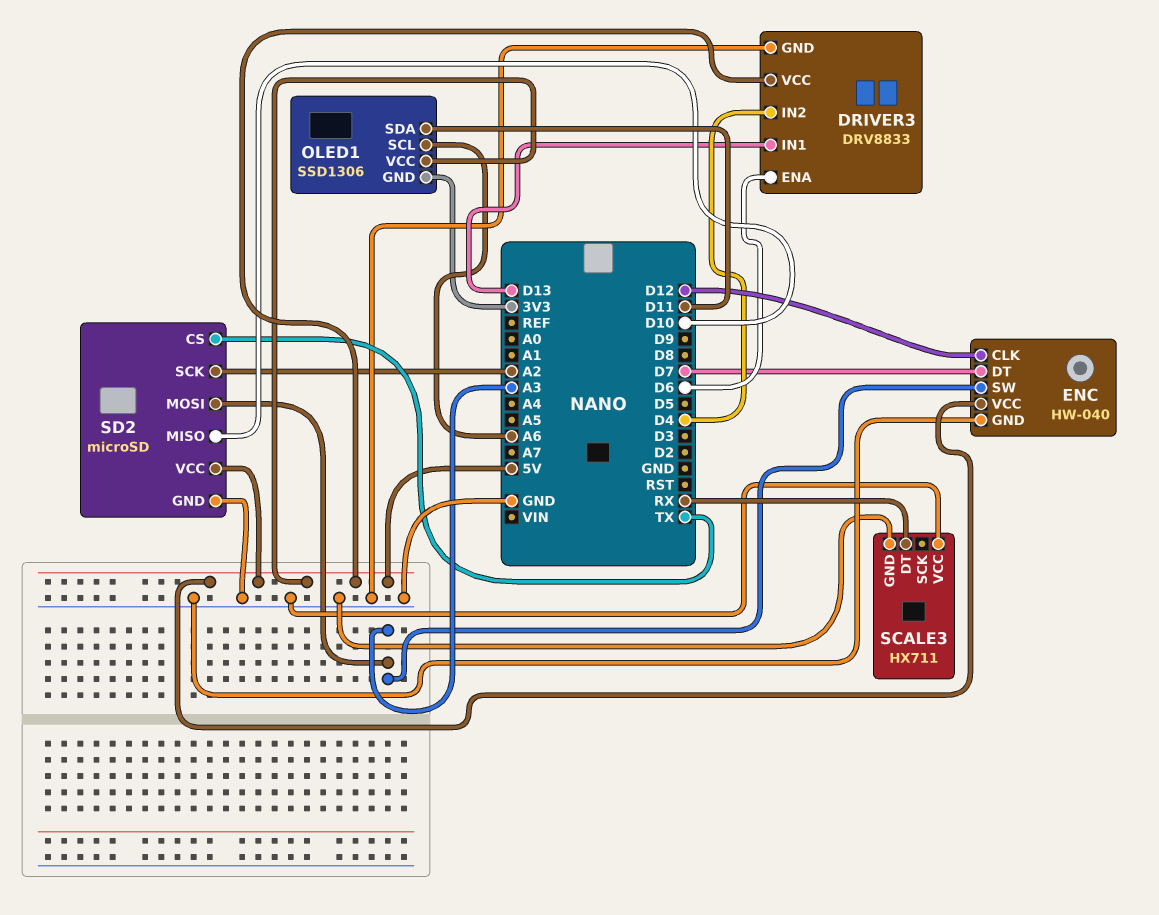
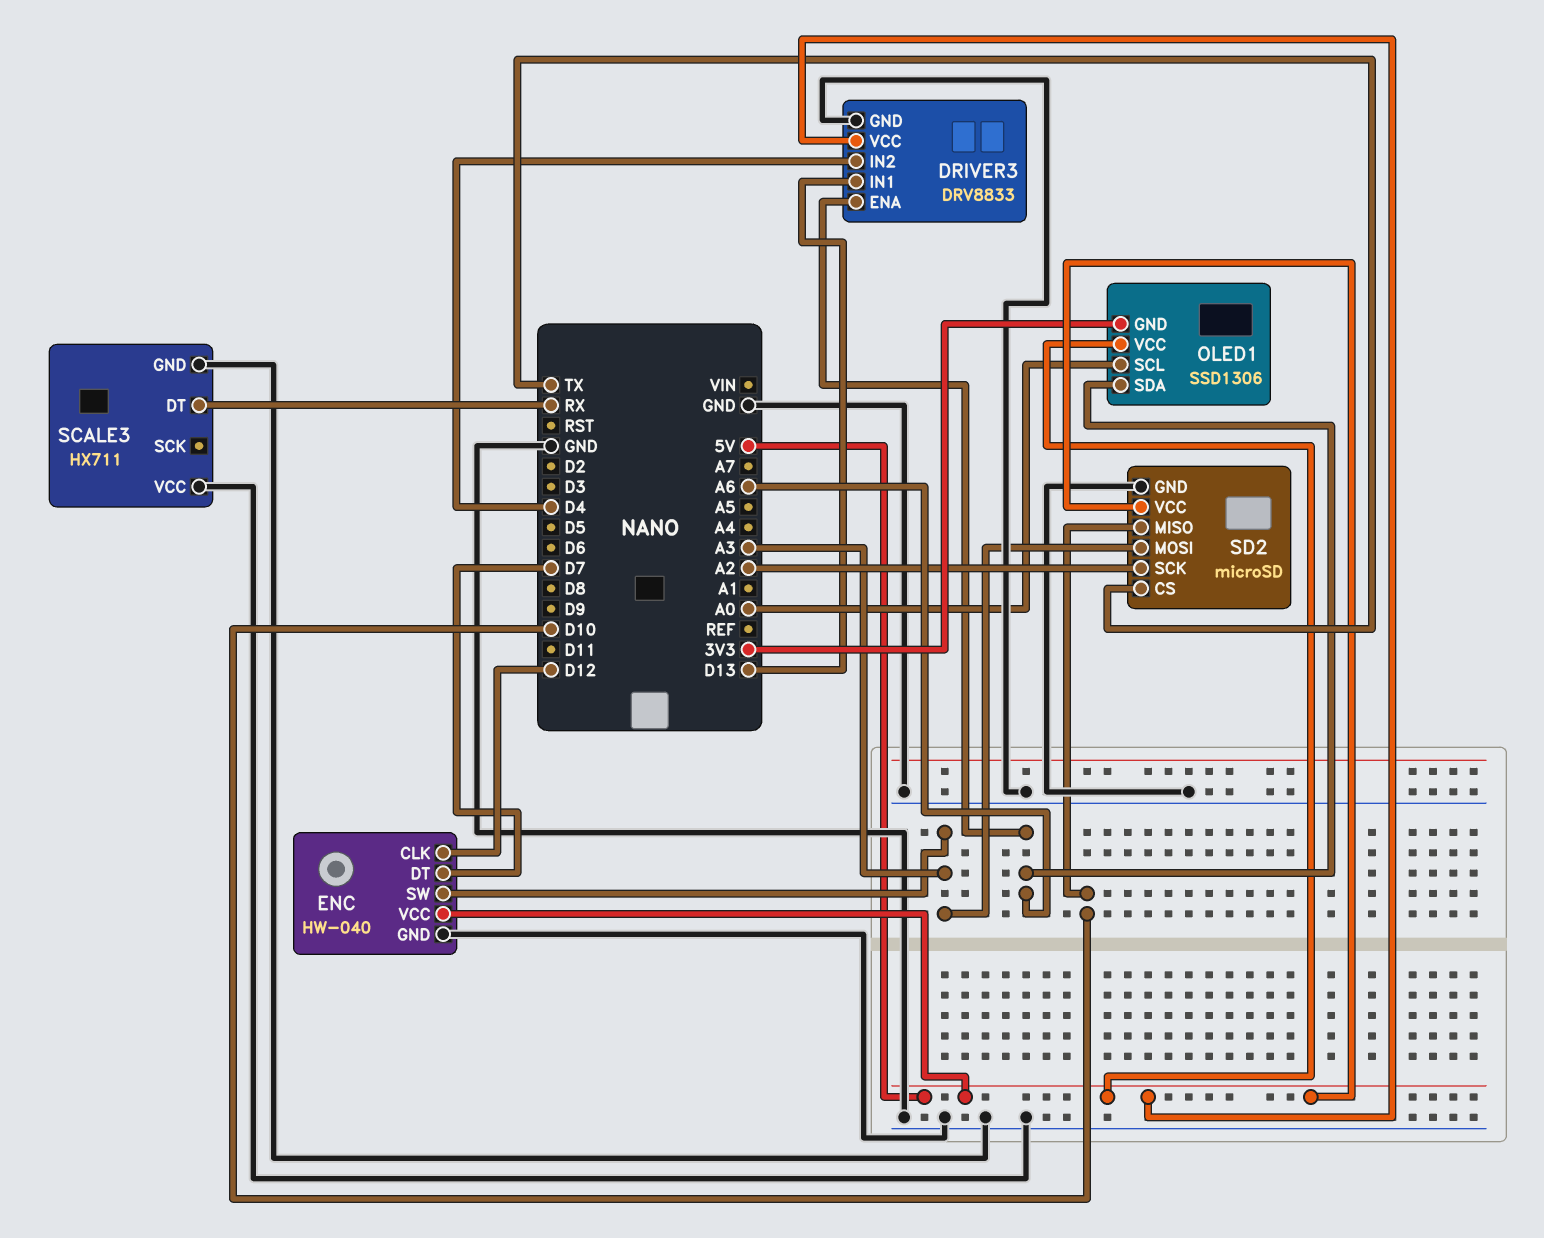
DRIVER3 pin ENA: D6 -> A6
OLED1 pin SCL: A6 -> A0
OLED1 pin SDA: D11 -> A6

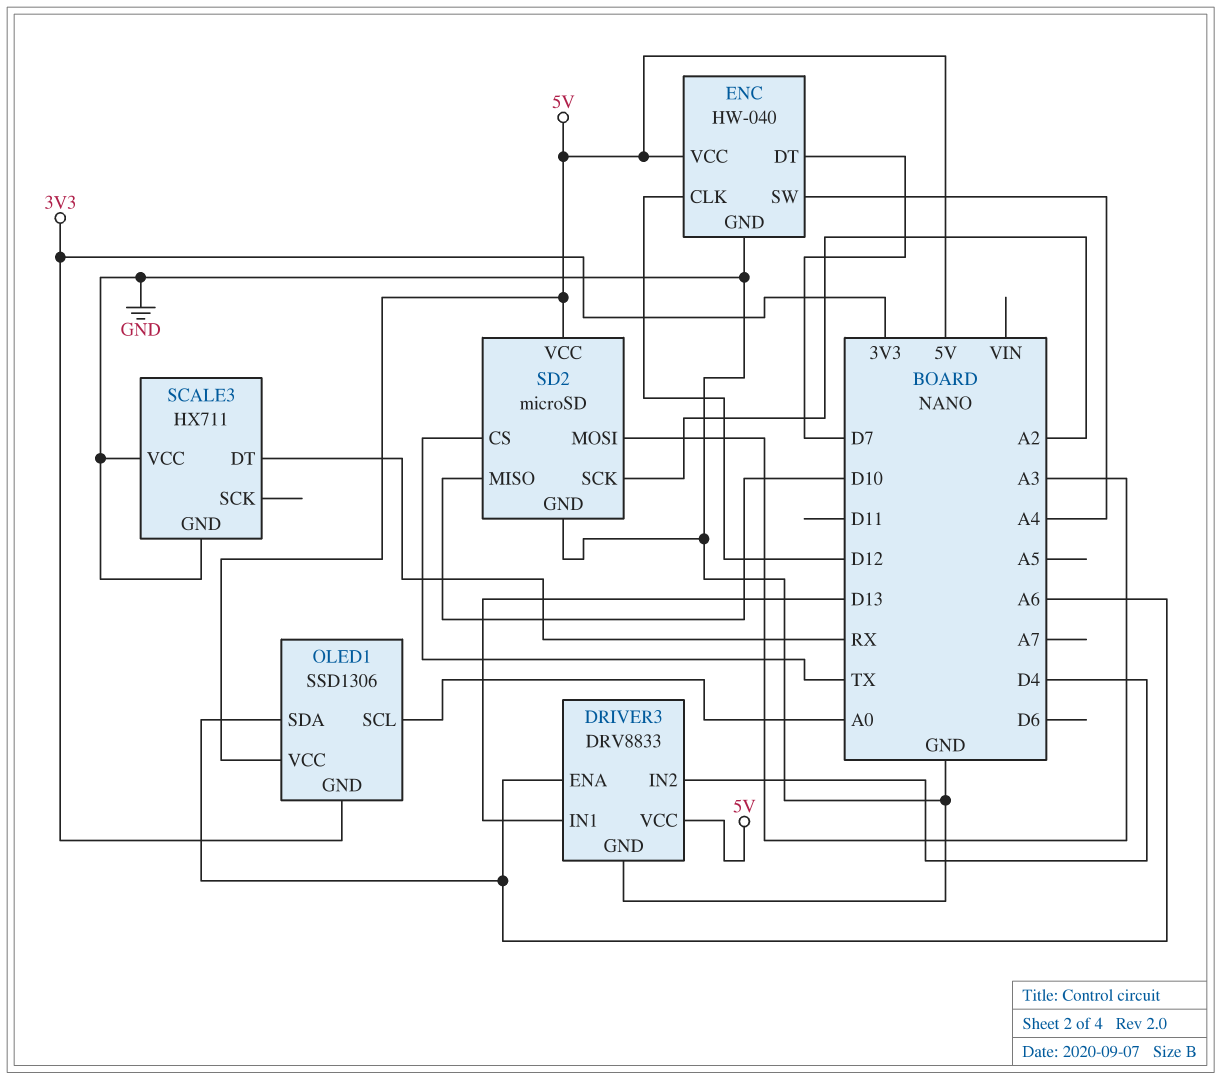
ENC pin SW: A3 -> A4

